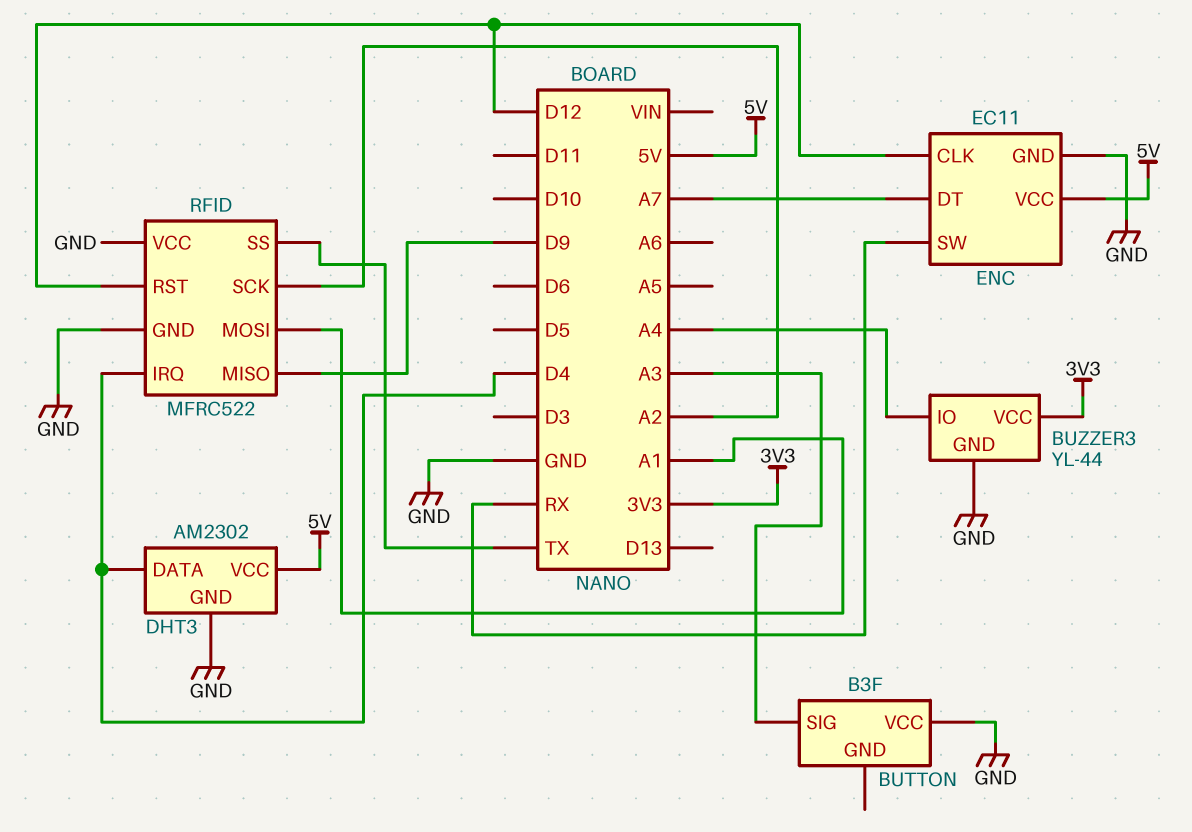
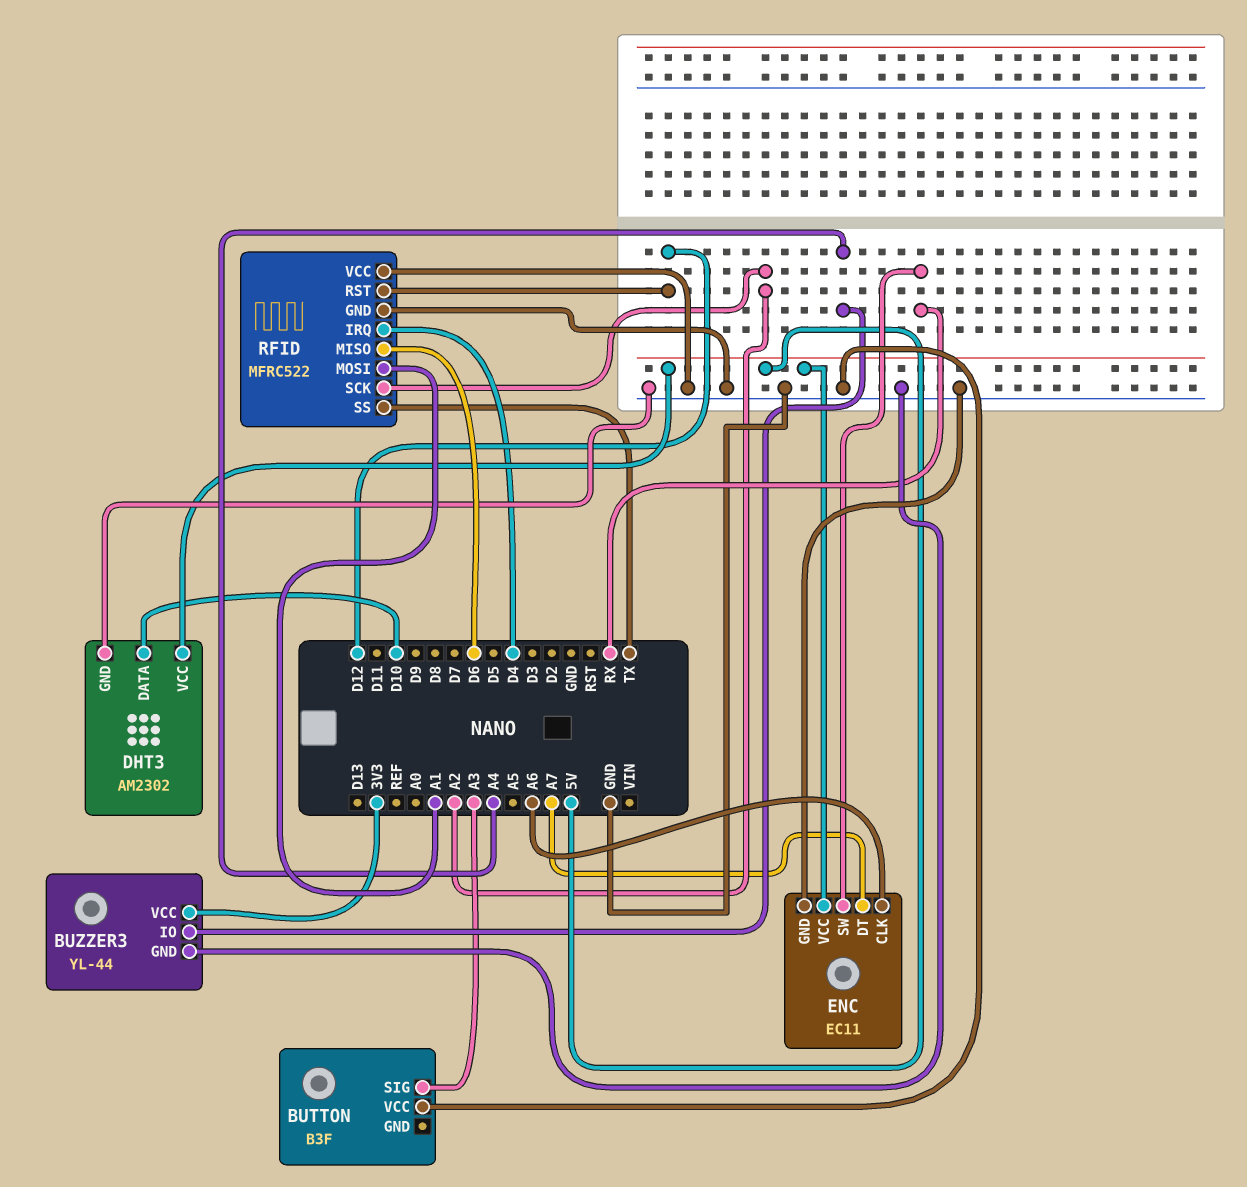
DHT3 pin DATA: D4 -> D10
ENC pin CLK: D12 -> A6
RFID pin MISO: D9 -> D6

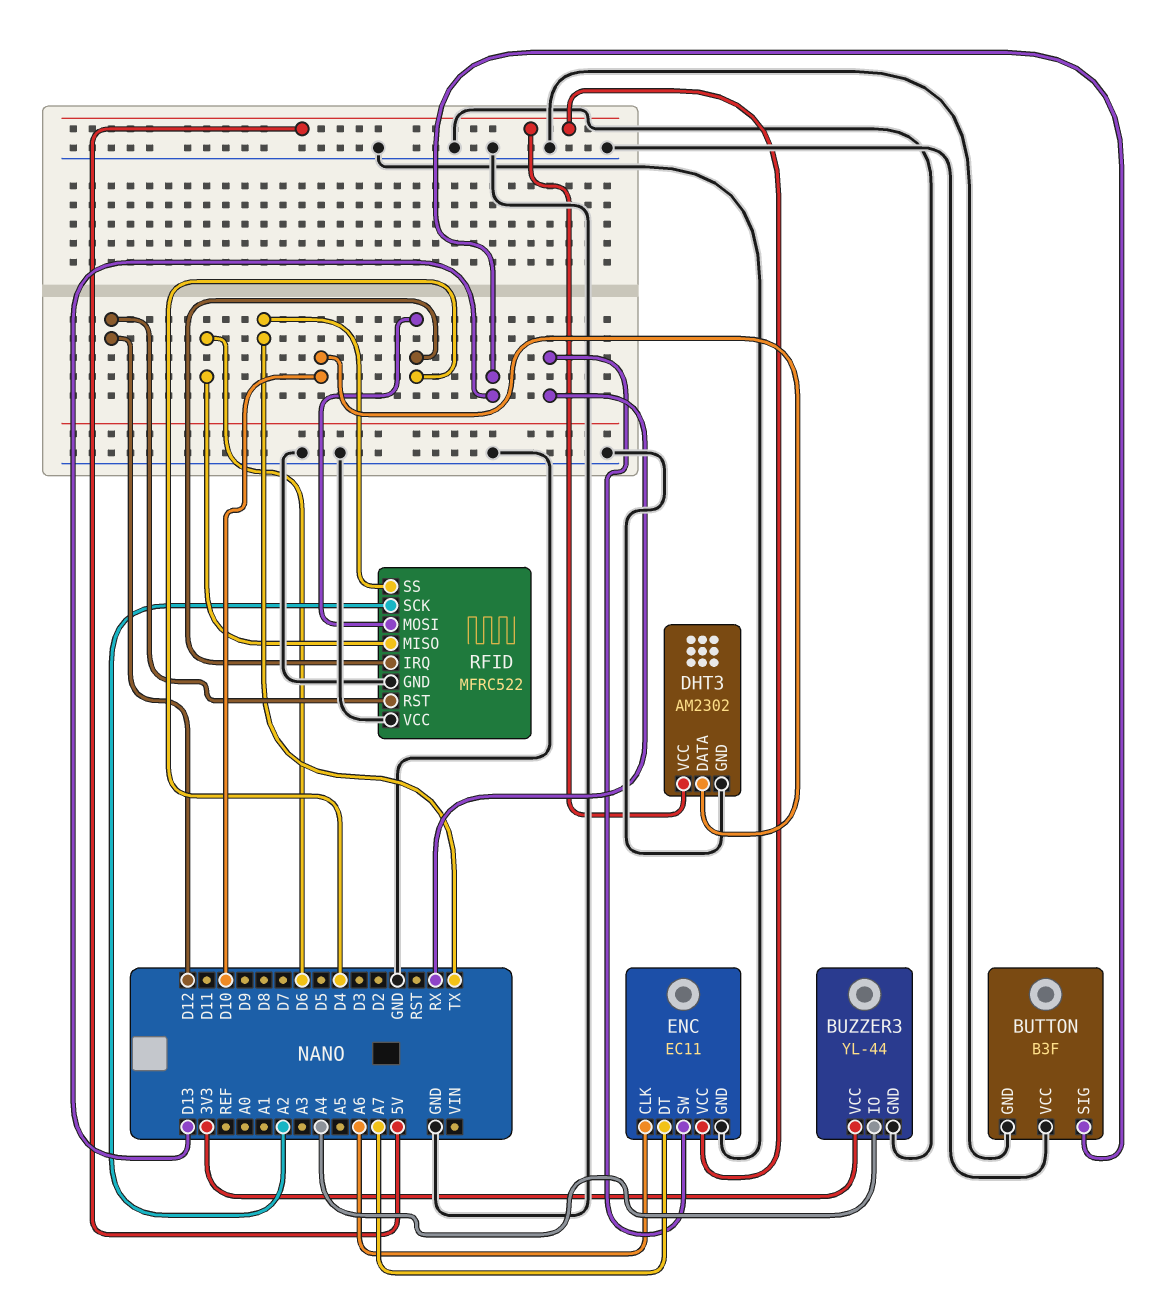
BUTTON pin GND: none -> GND
BUTTON pin SIG: A3 -> D13
RFID pin MOSI: A1 -> D4

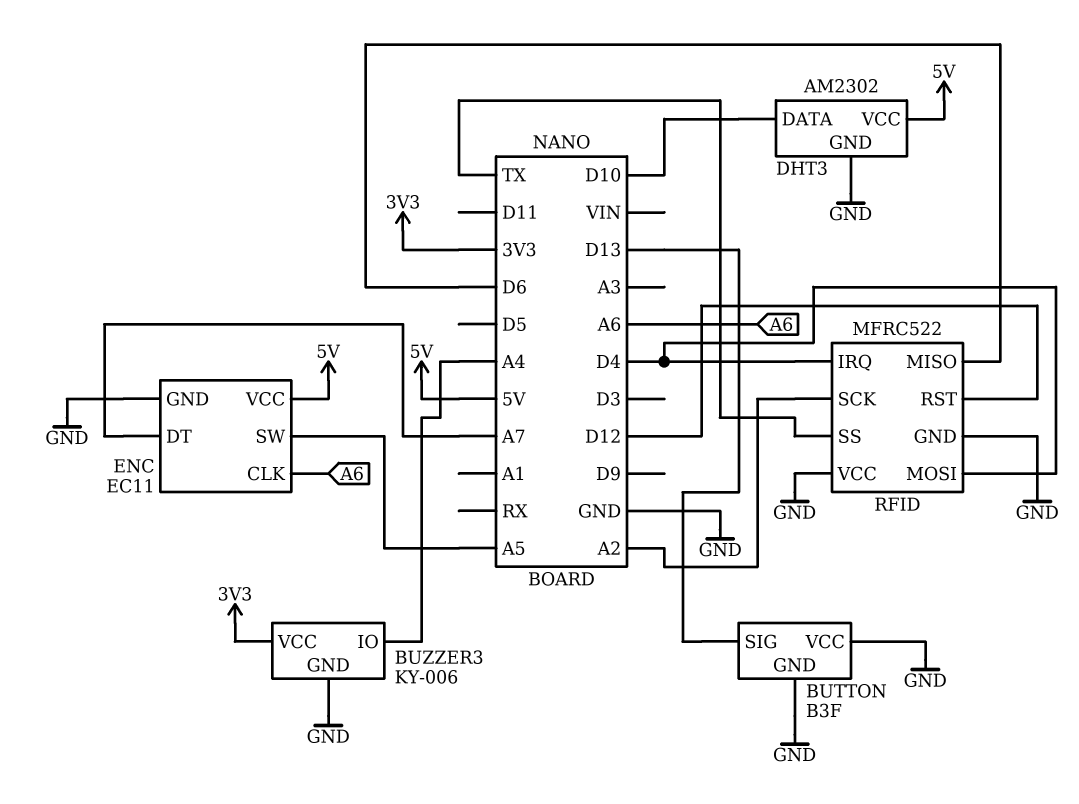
BUZZER3: YL-44 -> KY-006
ENC pin SW: RX -> A5

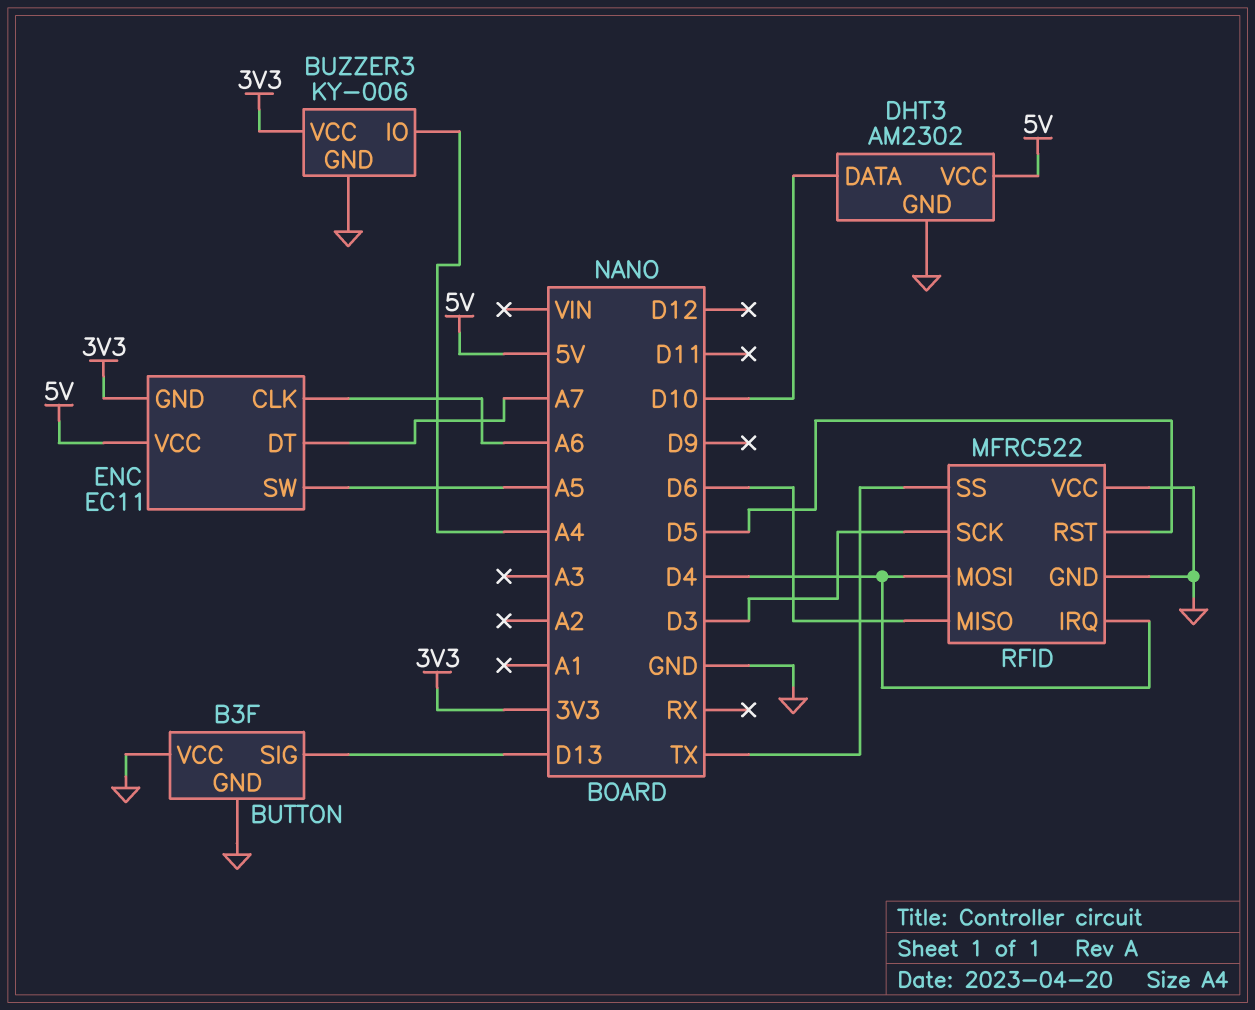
ENC pin GND: GND -> 3V3
RFID pin RST: D12 -> D5
RFID pin SCK: A2 -> D3

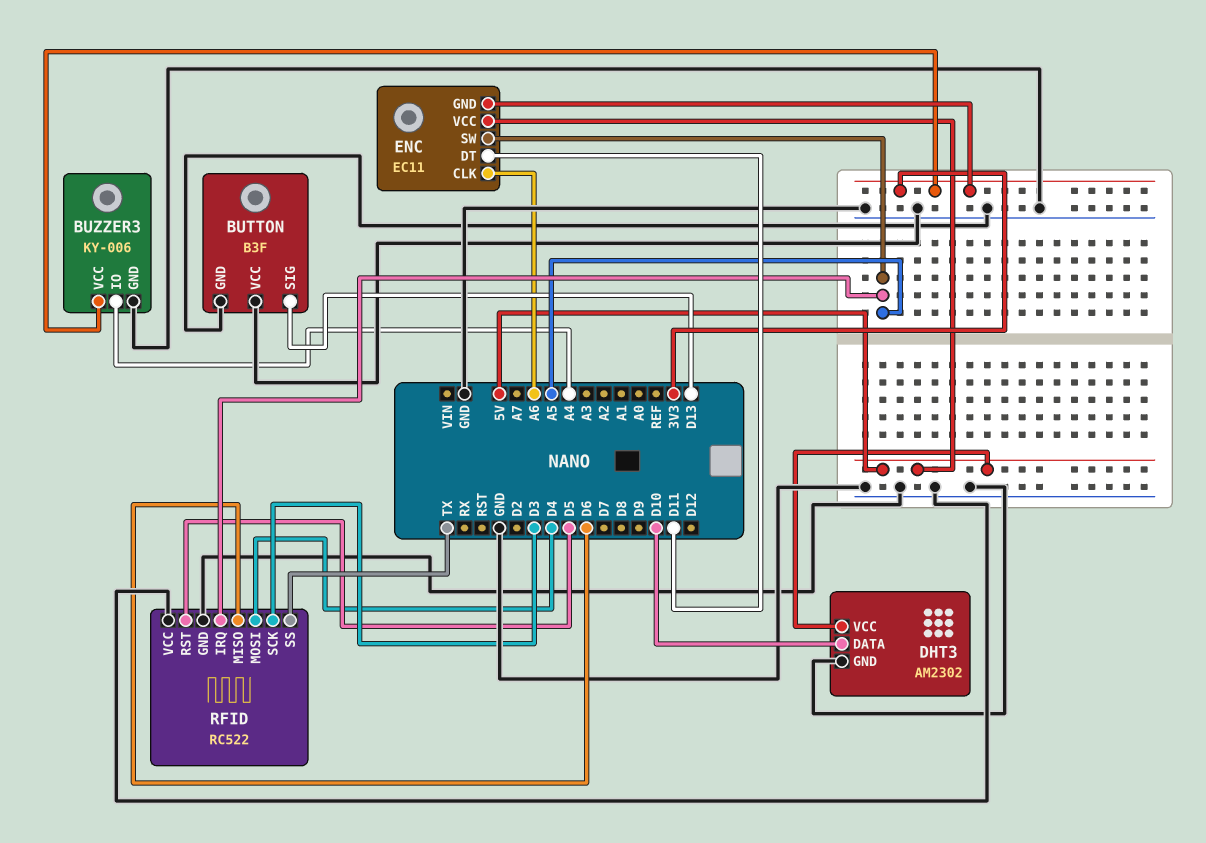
ENC pin DT: A7 -> D11
RFID: MFRC522 -> RC522
RFID pin IRQ: D4 -> A5

